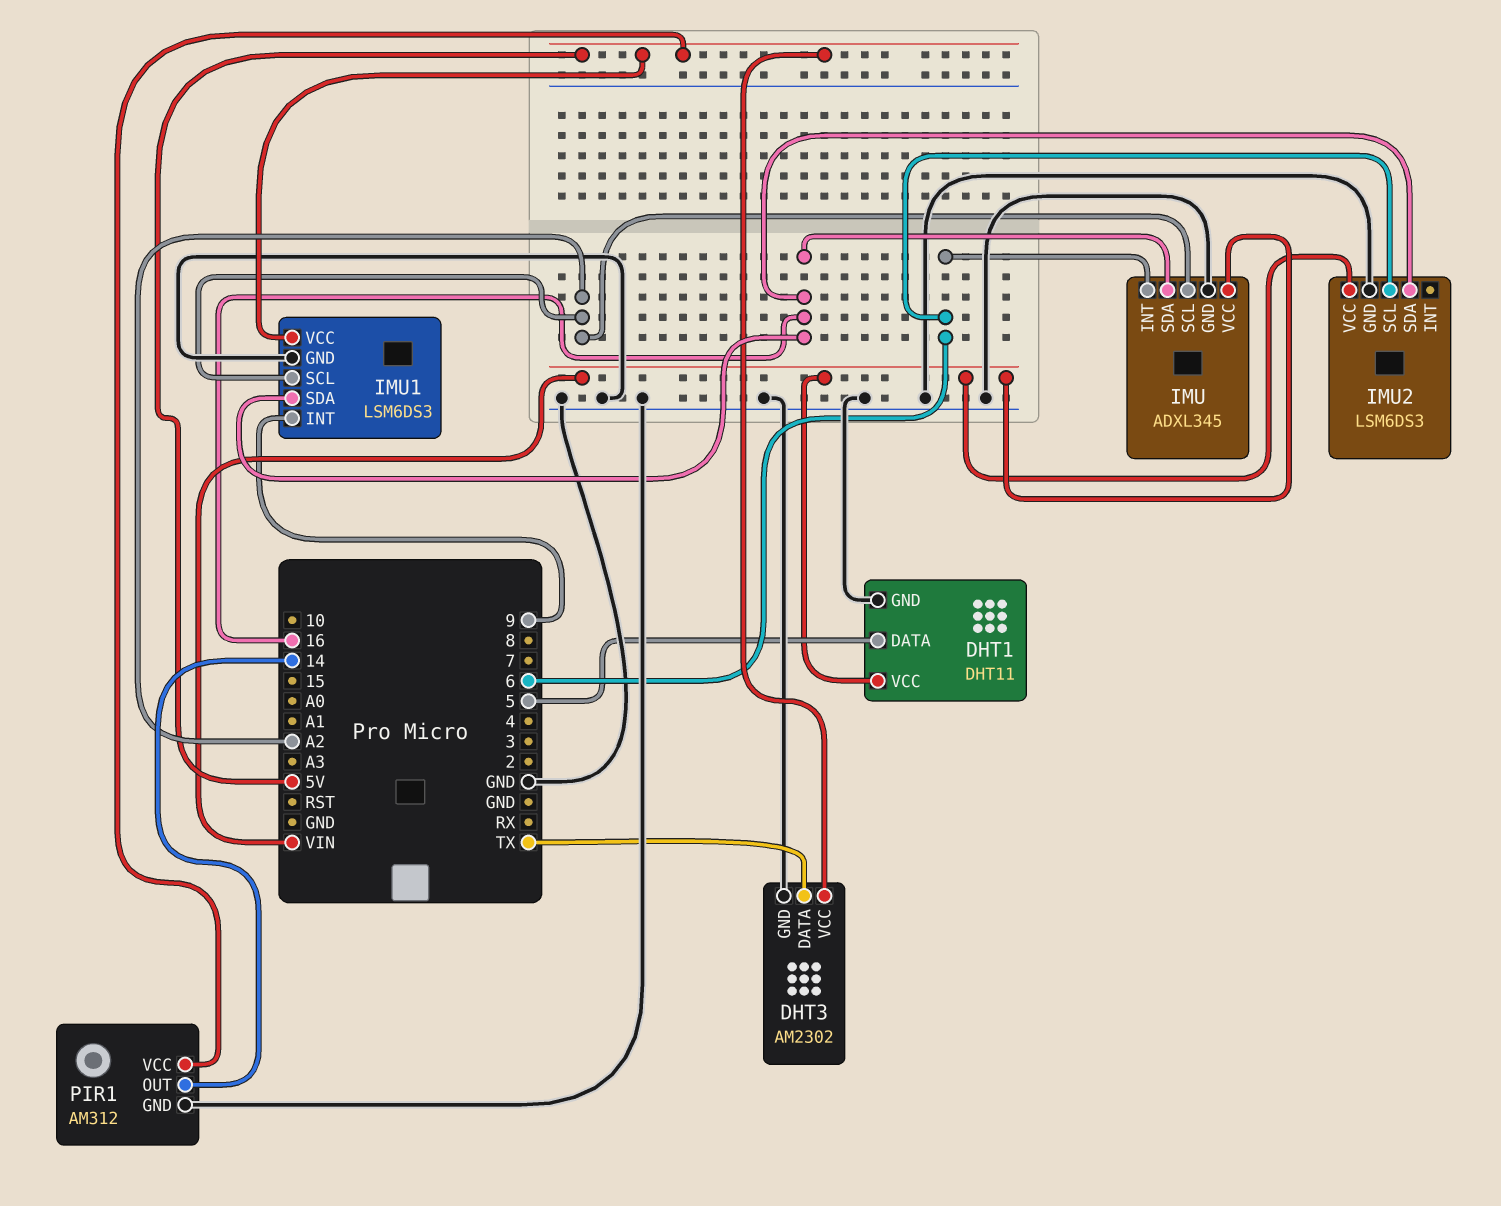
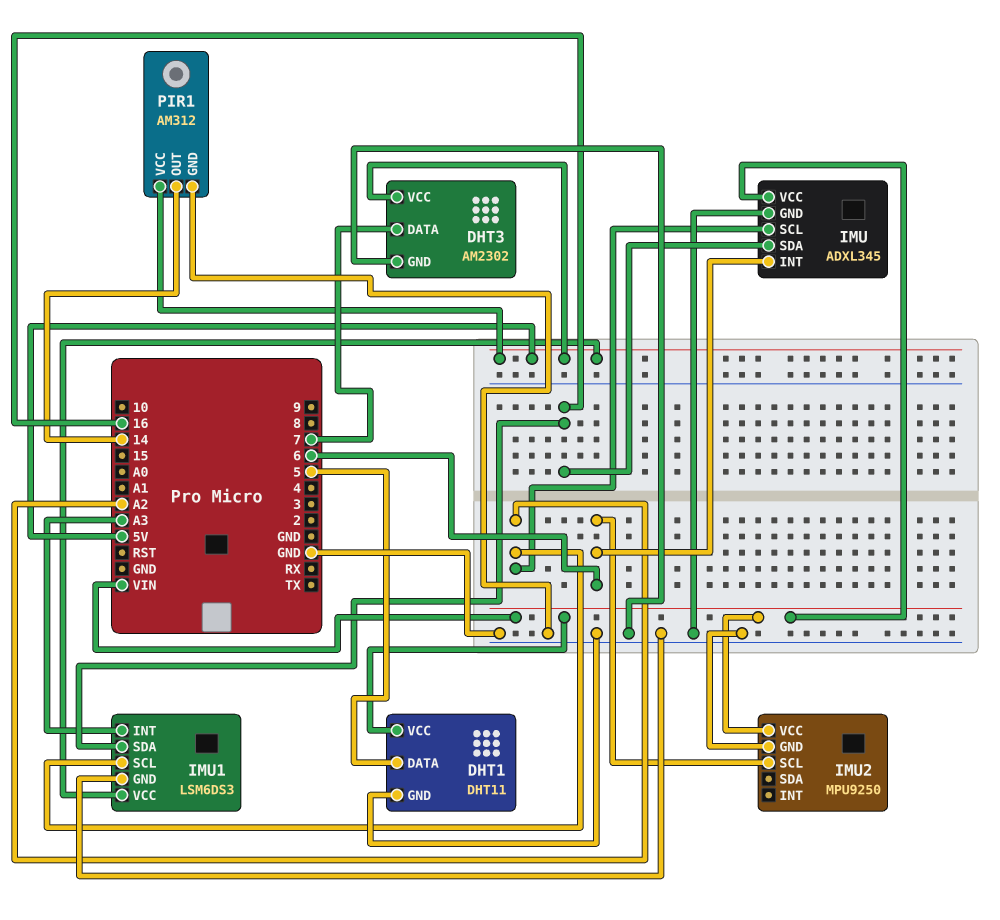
DHT3 pin DATA: TX -> 7
IMU1 pin INT: 9 -> A3
IMU2: LSM6DS3 -> MPU9250
IMU2 pin SDA: 16 -> none

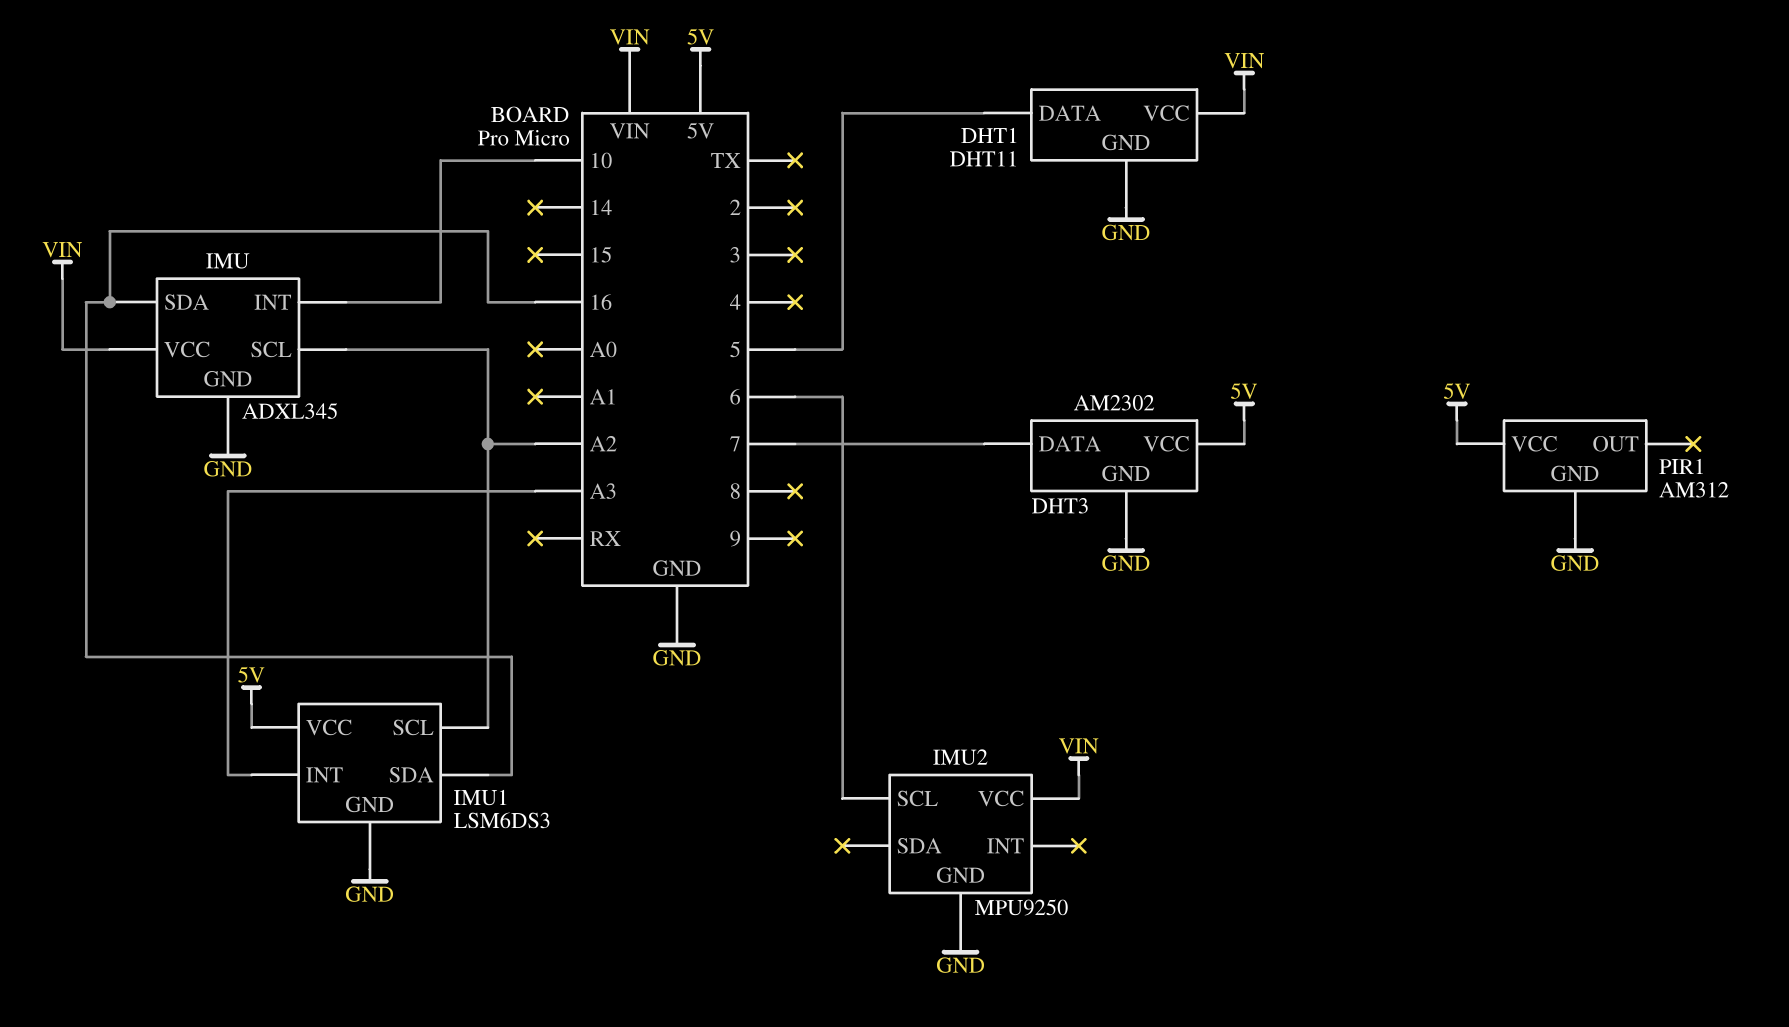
IMU pin INT: 6 -> 10
PIR1 pin OUT: 14 -> none

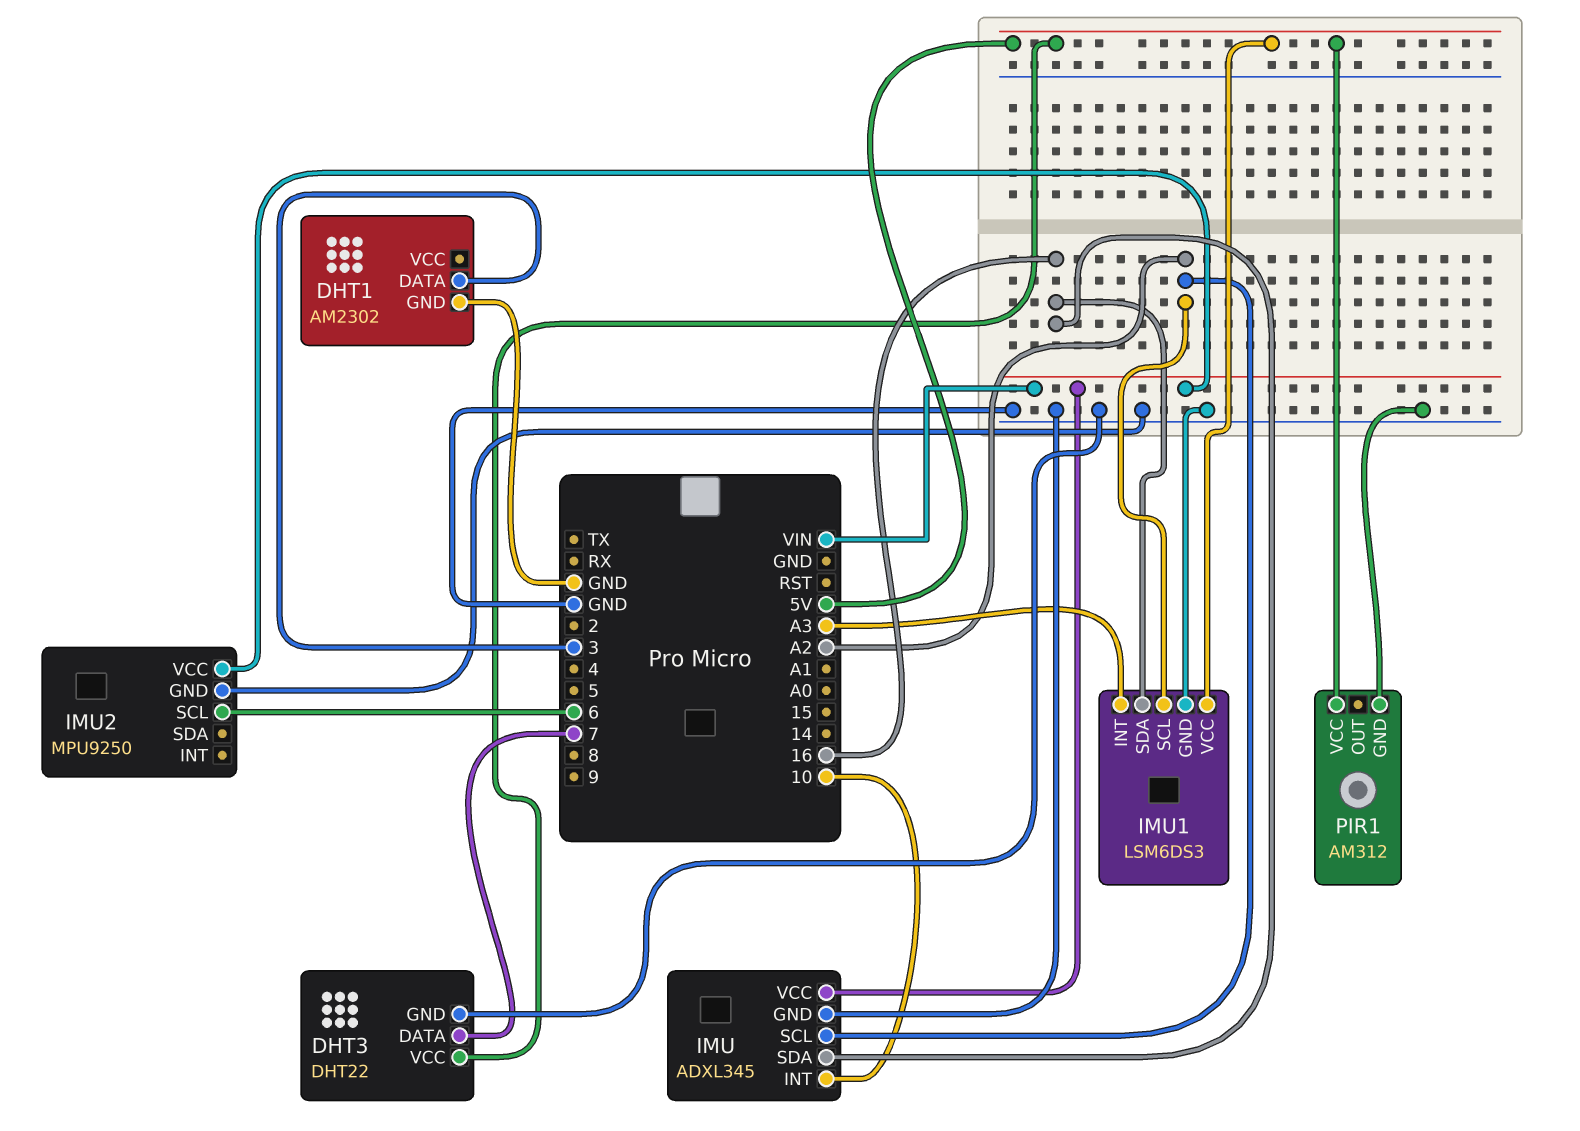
DHT1: DHT11 -> AM2302
DHT1 pin DATA: 5 -> 3
DHT1 pin VCC: VIN -> none
DHT3: AM2302 -> DHT22

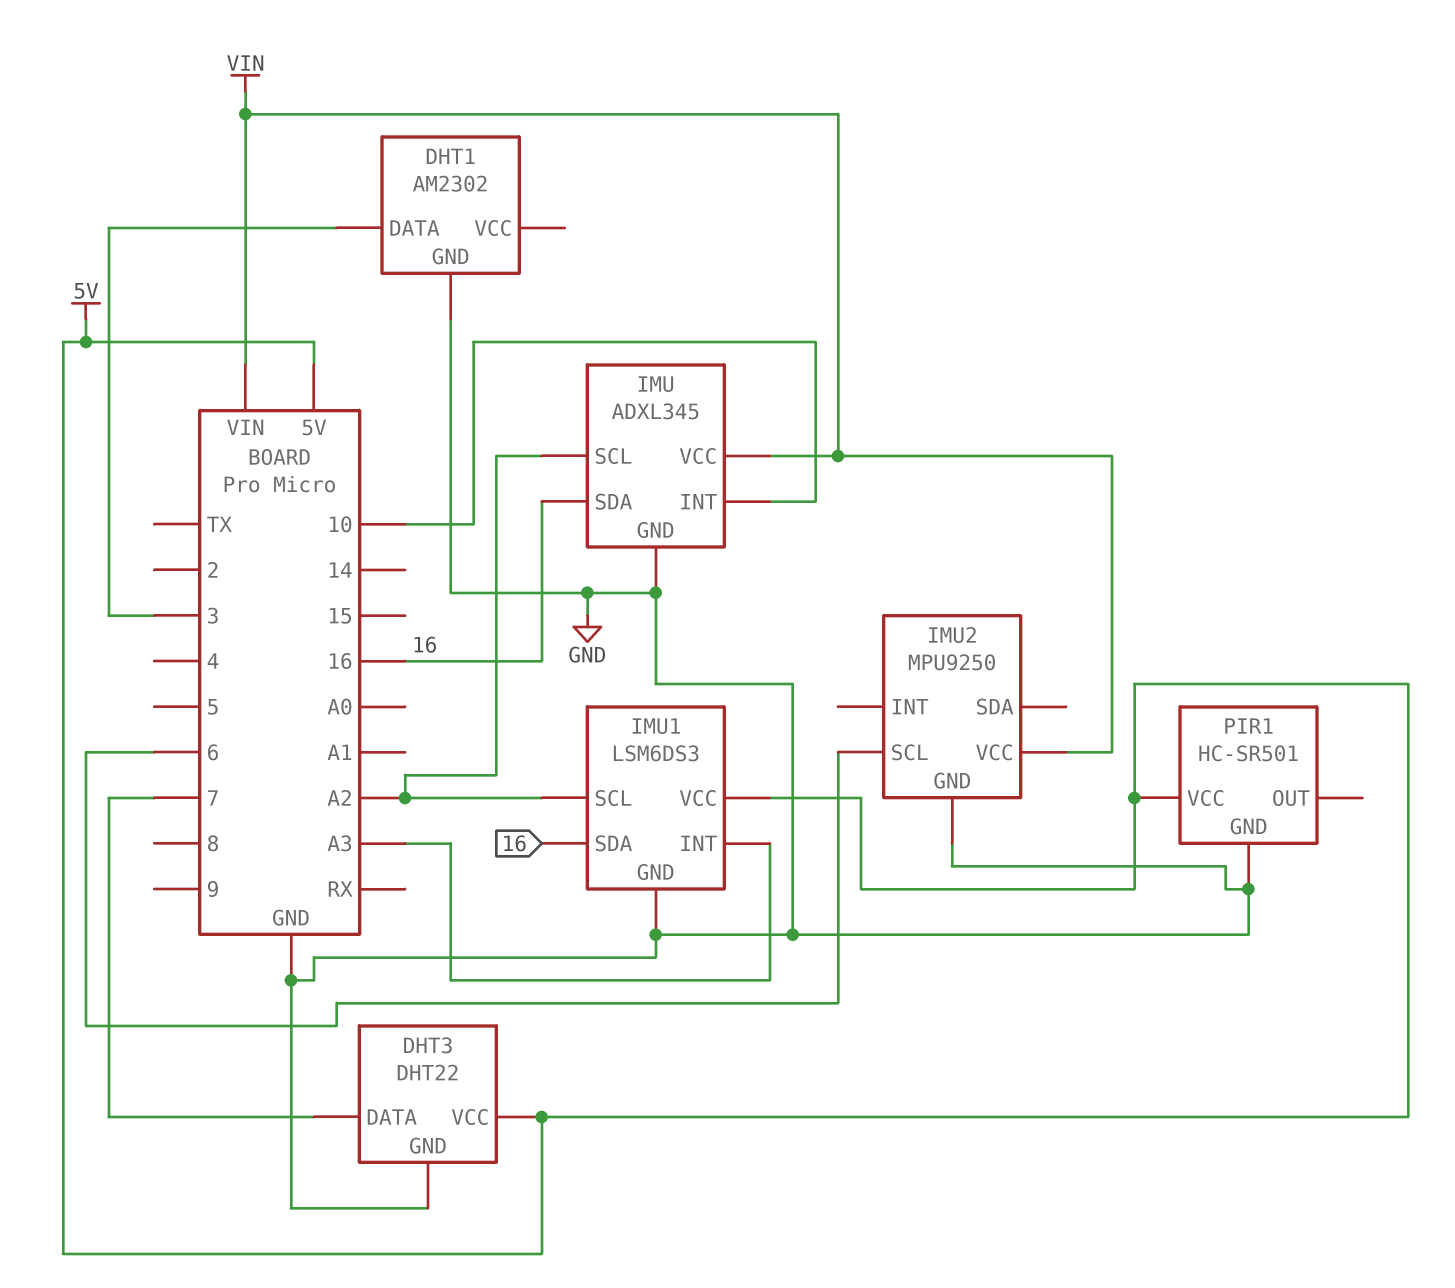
PIR1: AM312 -> HC-SR501

